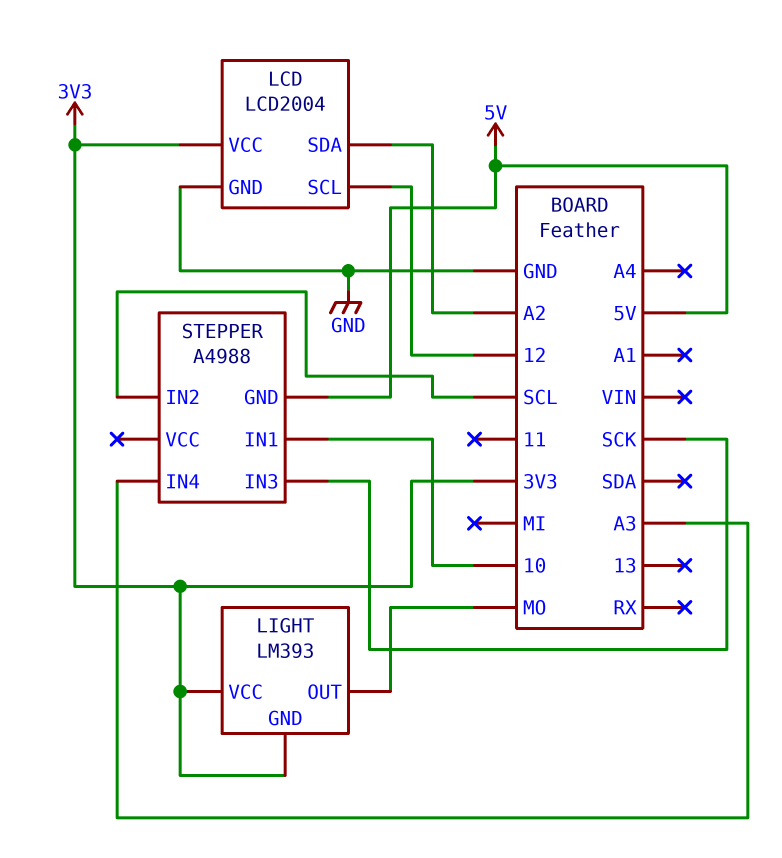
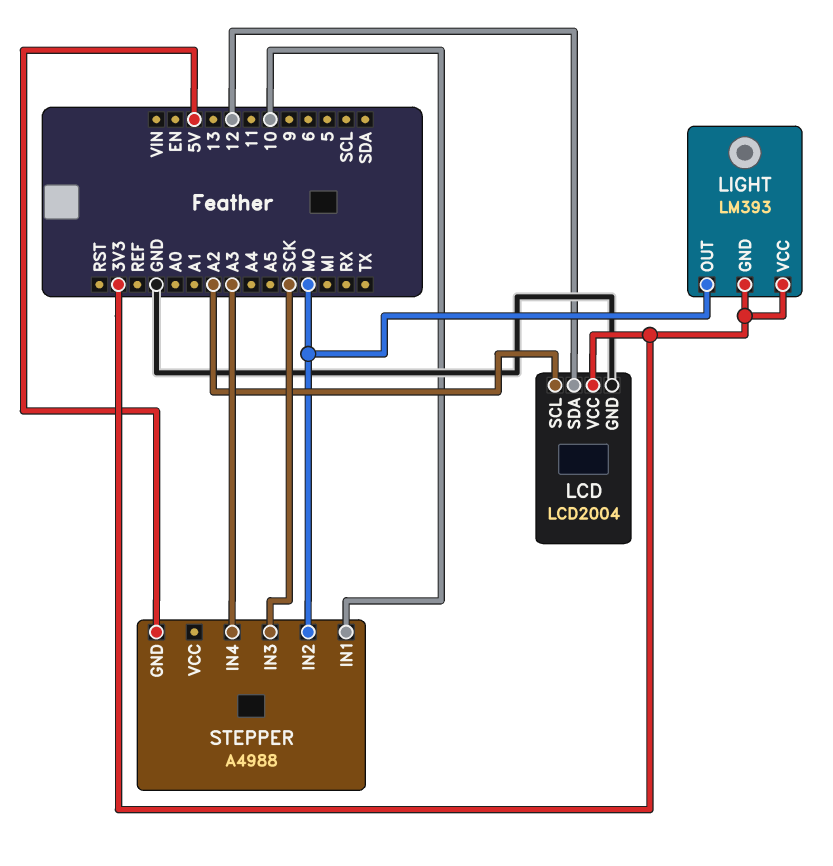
LCD pin SCL: 12 -> A2
LCD pin SDA: A2 -> 12
STEPPER pin IN2: SCL -> MO

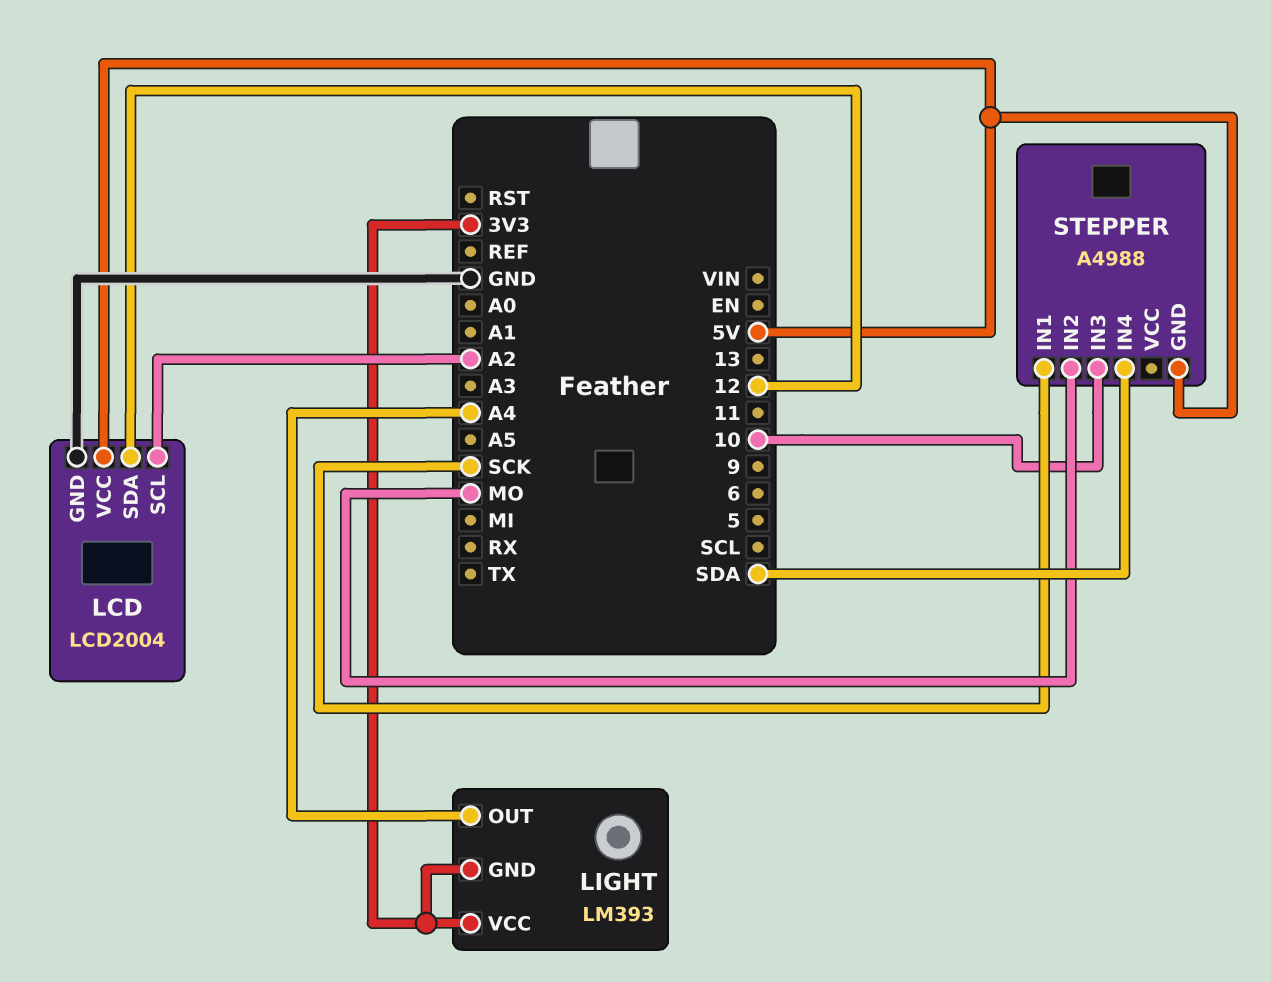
LCD pin VCC: 3V3 -> 5V
LIGHT pin OUT: MO -> A4
STEPPER pin IN1: 10 -> SCK
STEPPER pin IN3: SCK -> 10
STEPPER pin IN4: A3 -> SDA

